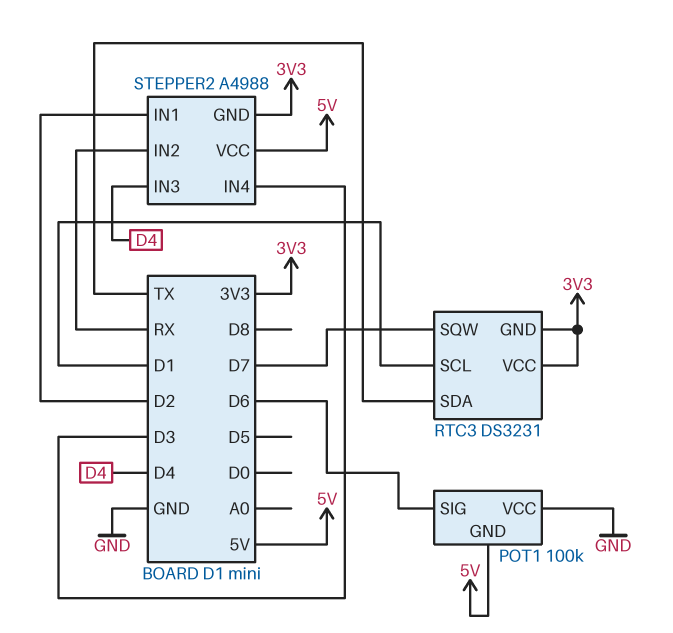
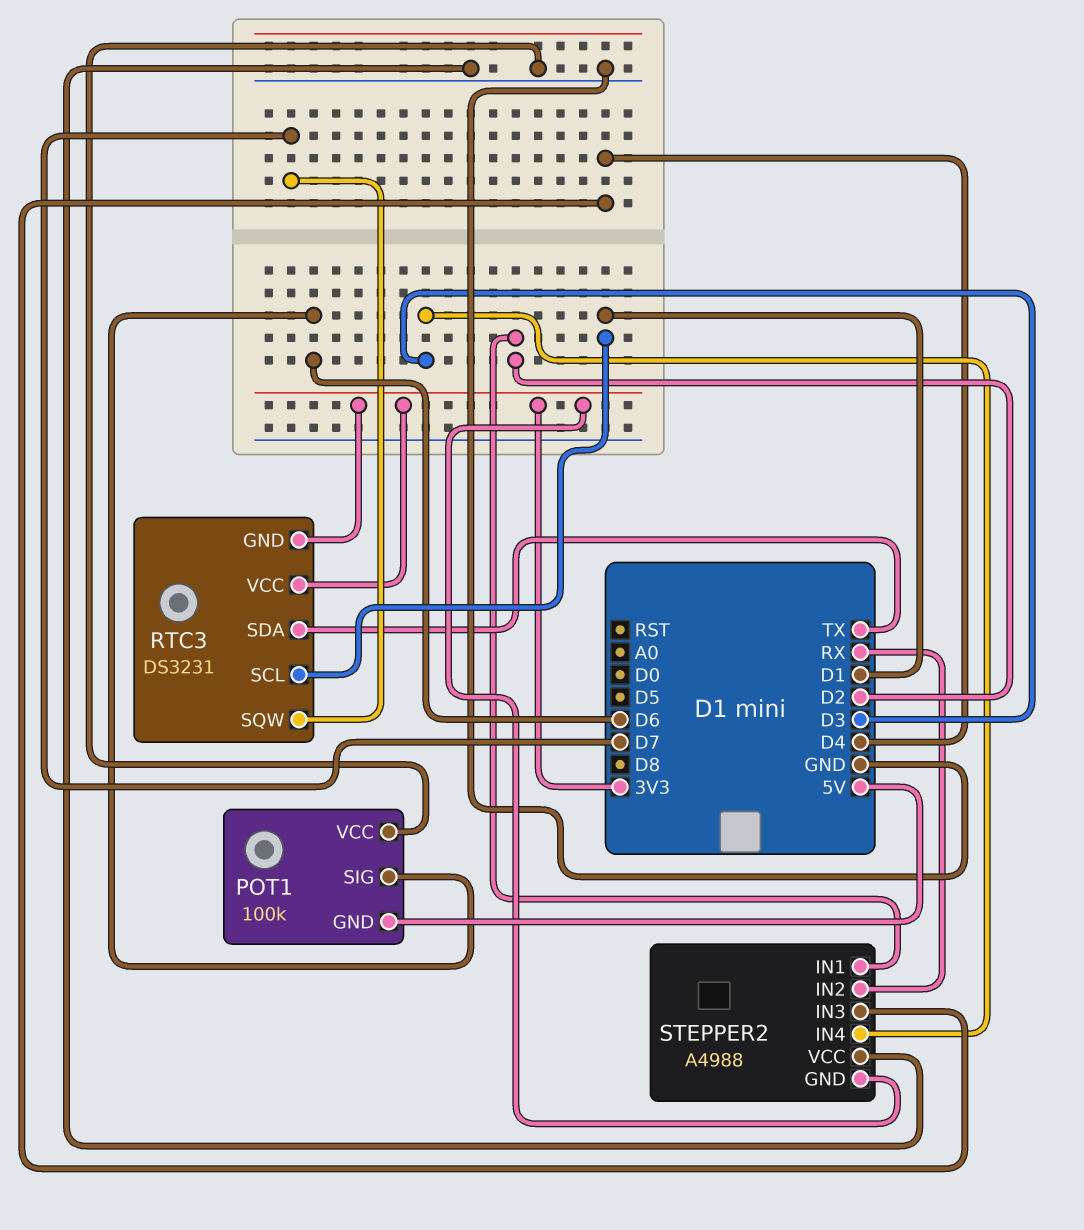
STEPPER2 pin VCC: 5V -> GND

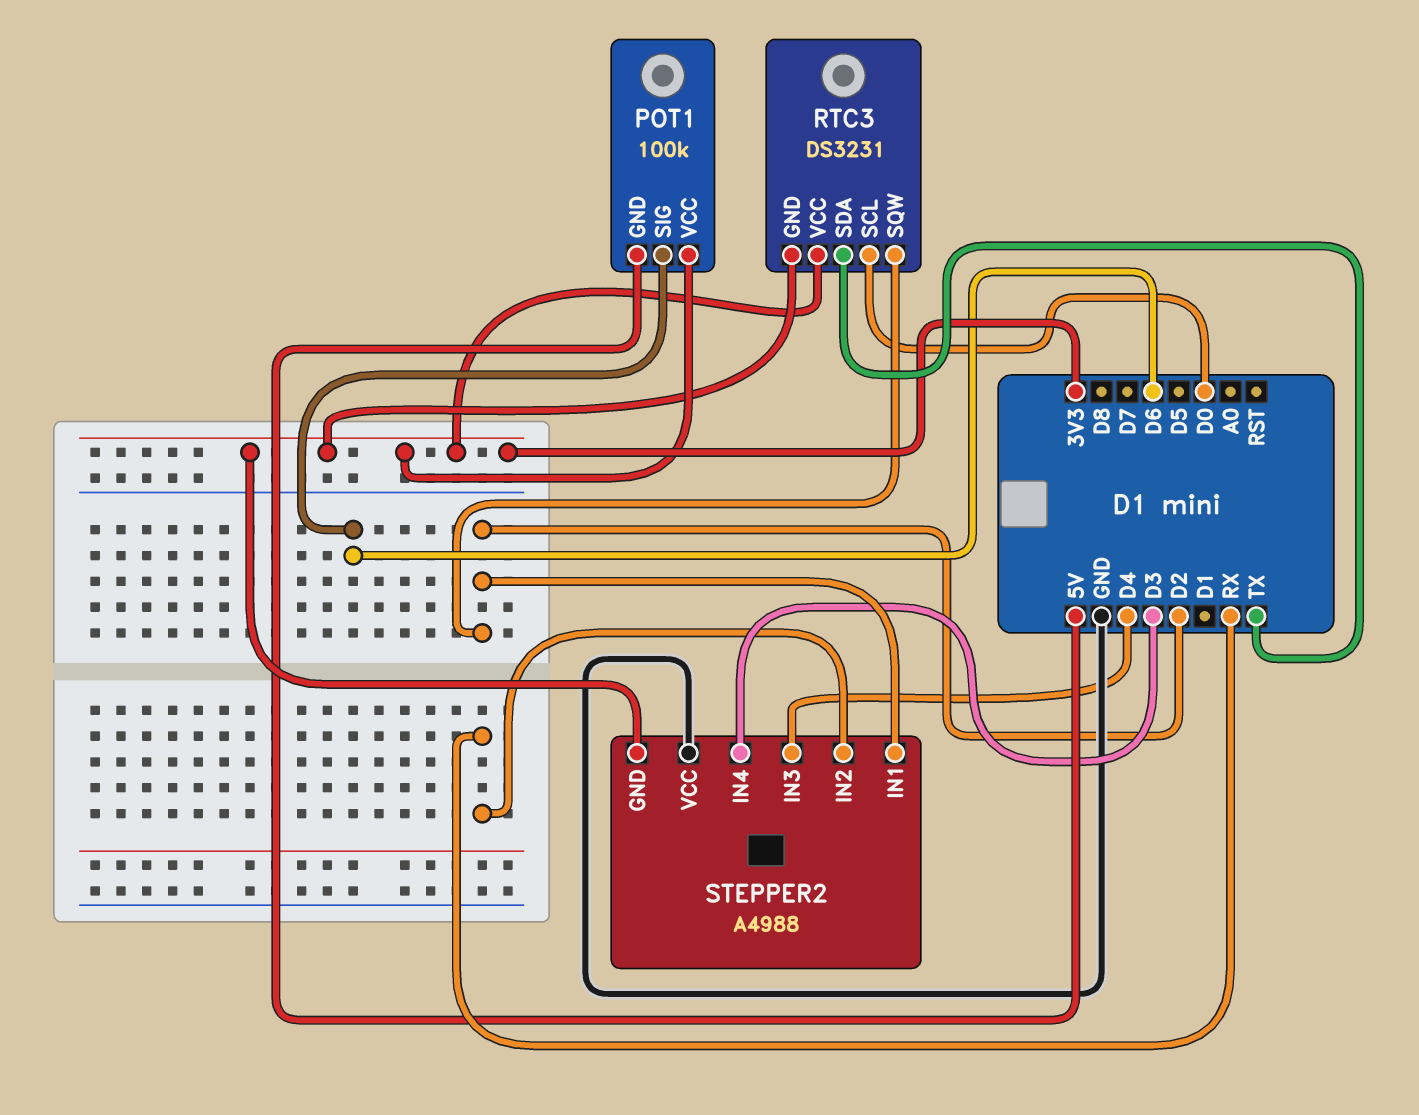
POT1 pin VCC: GND -> 3V3
RTC3 pin SCL: D1 -> D0
RTC3 pin SQW: D7 -> D2

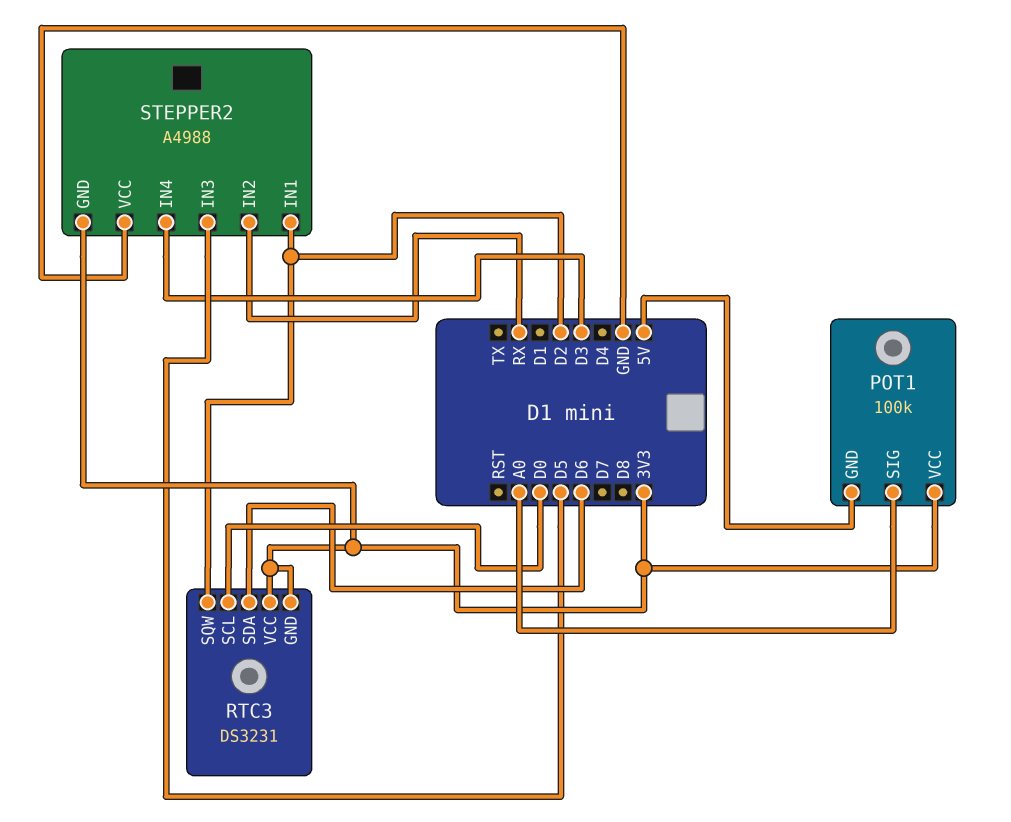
POT1 pin SIG: D6 -> A0
RTC3 pin SDA: TX -> D6
STEPPER2 pin IN3: D4 -> D5

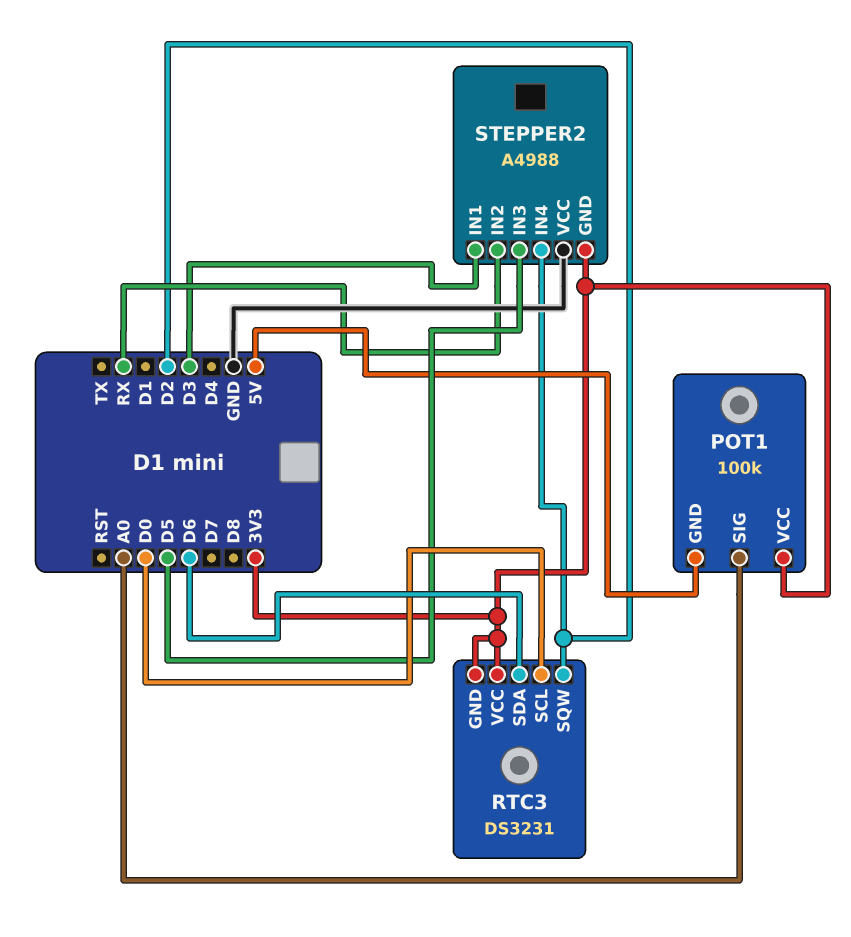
STEPPER2 pin IN1: D2 -> D3
STEPPER2 pin IN4: D3 -> D2

